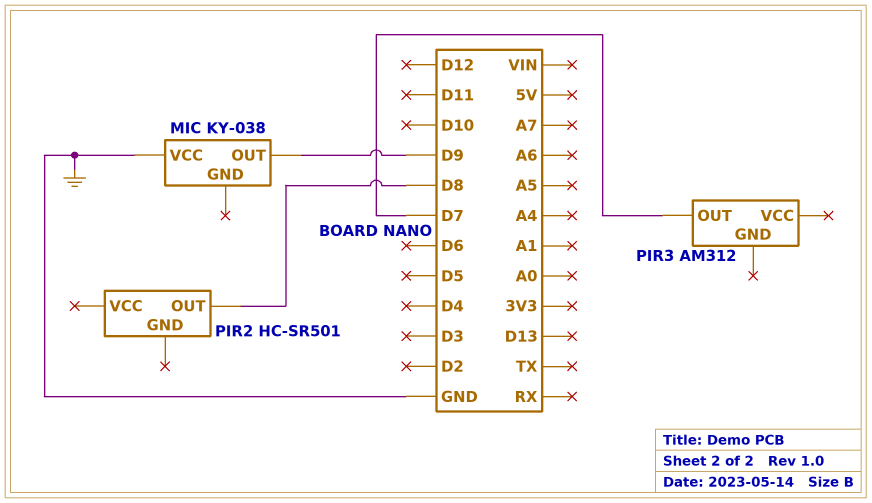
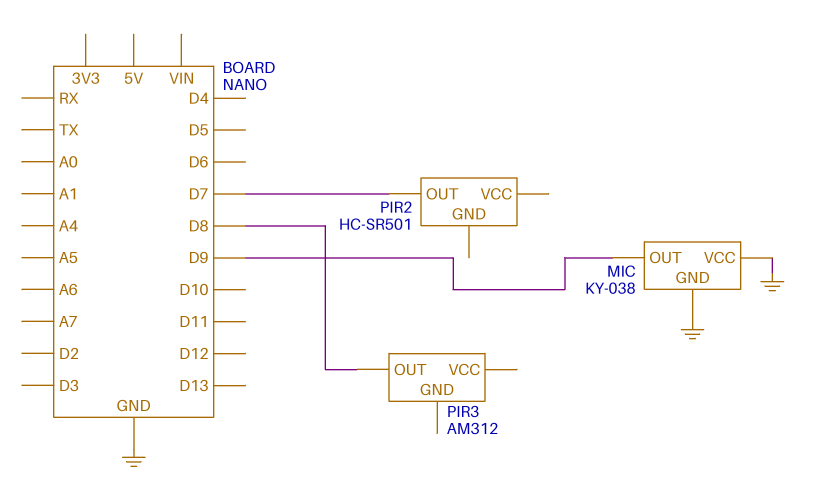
MIC pin GND: none -> GND
PIR2 pin OUT: D8 -> D7
PIR3 pin OUT: D7 -> D8

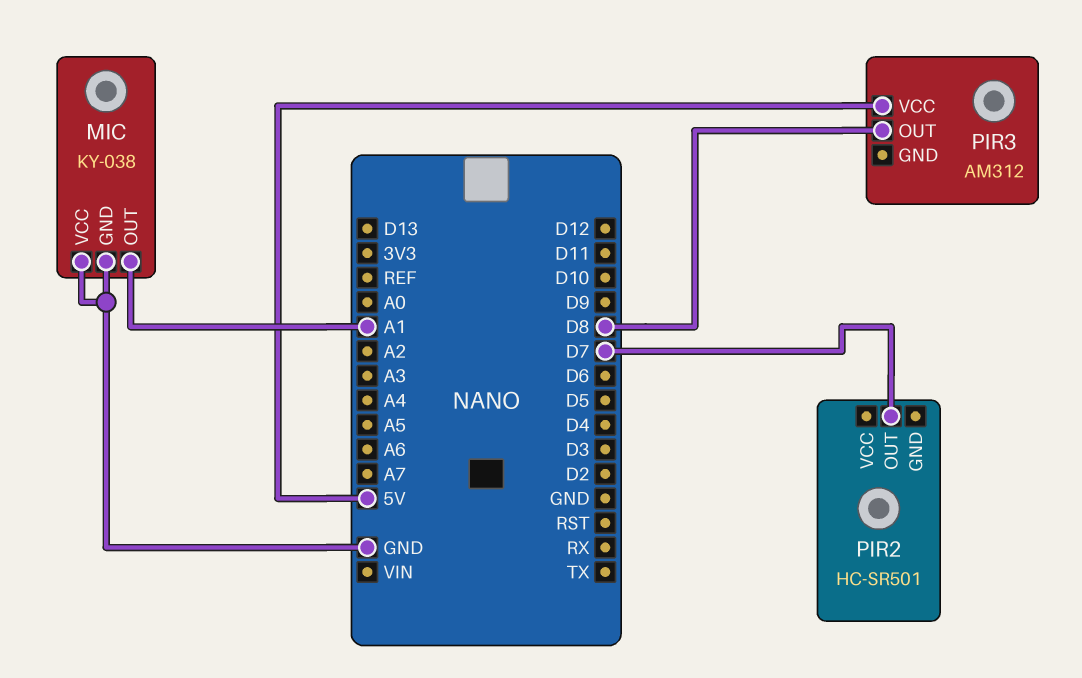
MIC pin OUT: D9 -> A1
PIR3 pin VCC: none -> 5V

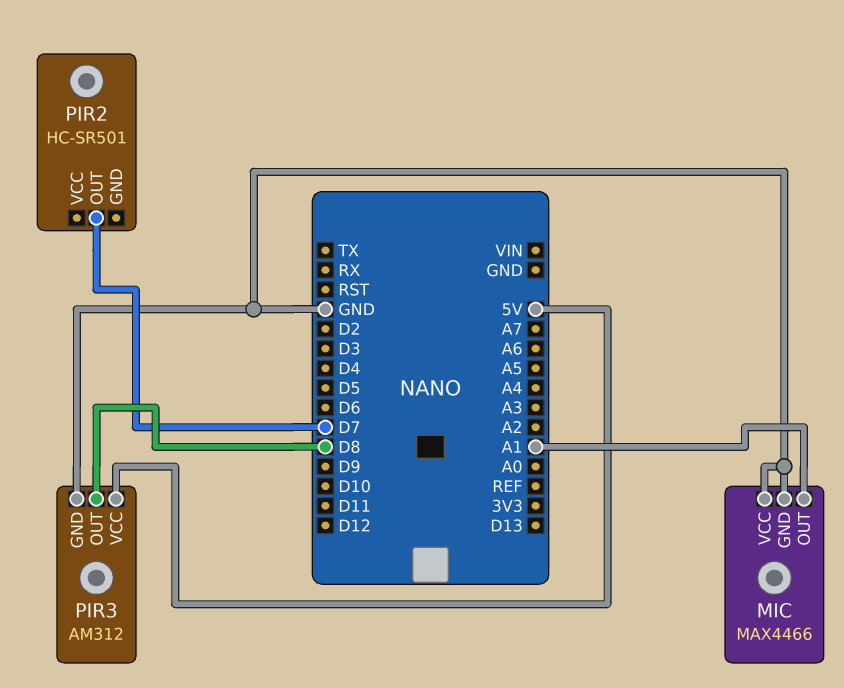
MIC: KY-038 -> MAX4466
PIR3 pin GND: none -> GND

